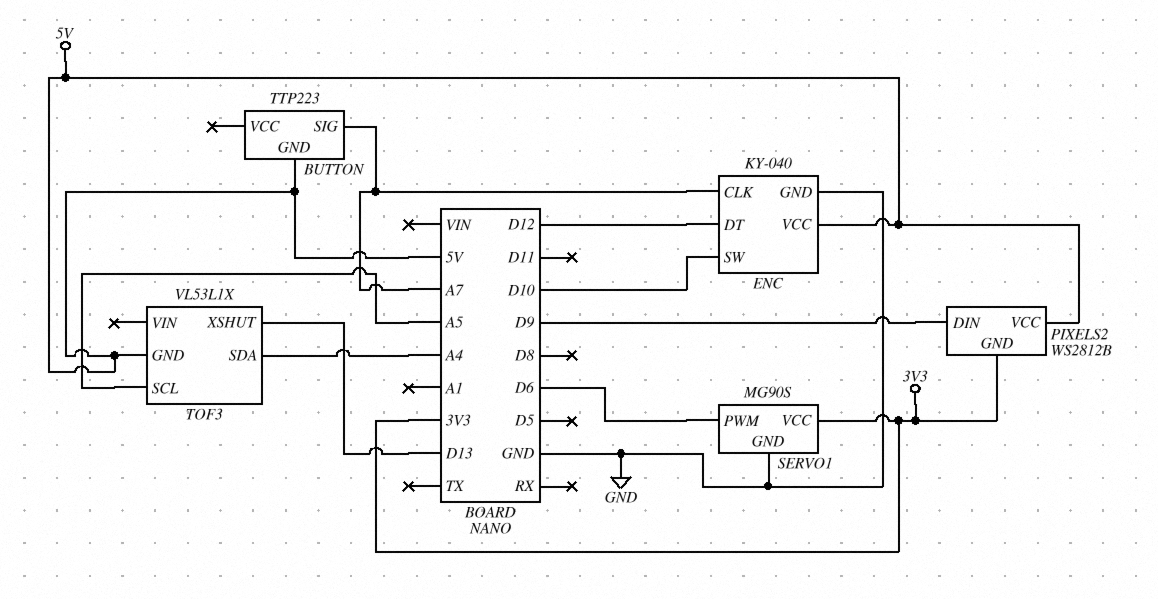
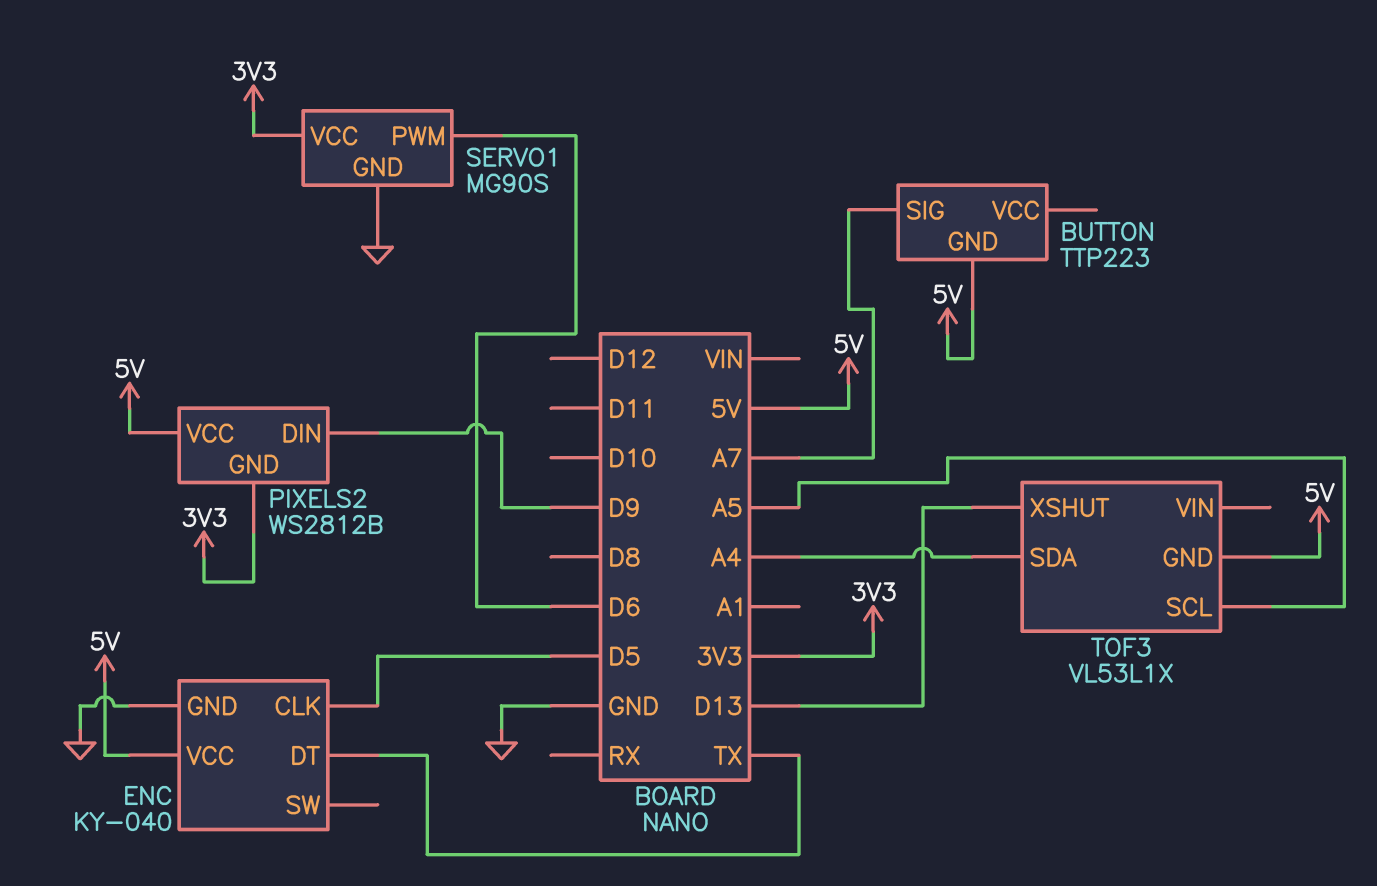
ENC pin CLK: A7 -> D5
ENC pin DT: D12 -> TX
ENC pin SW: D10 -> none

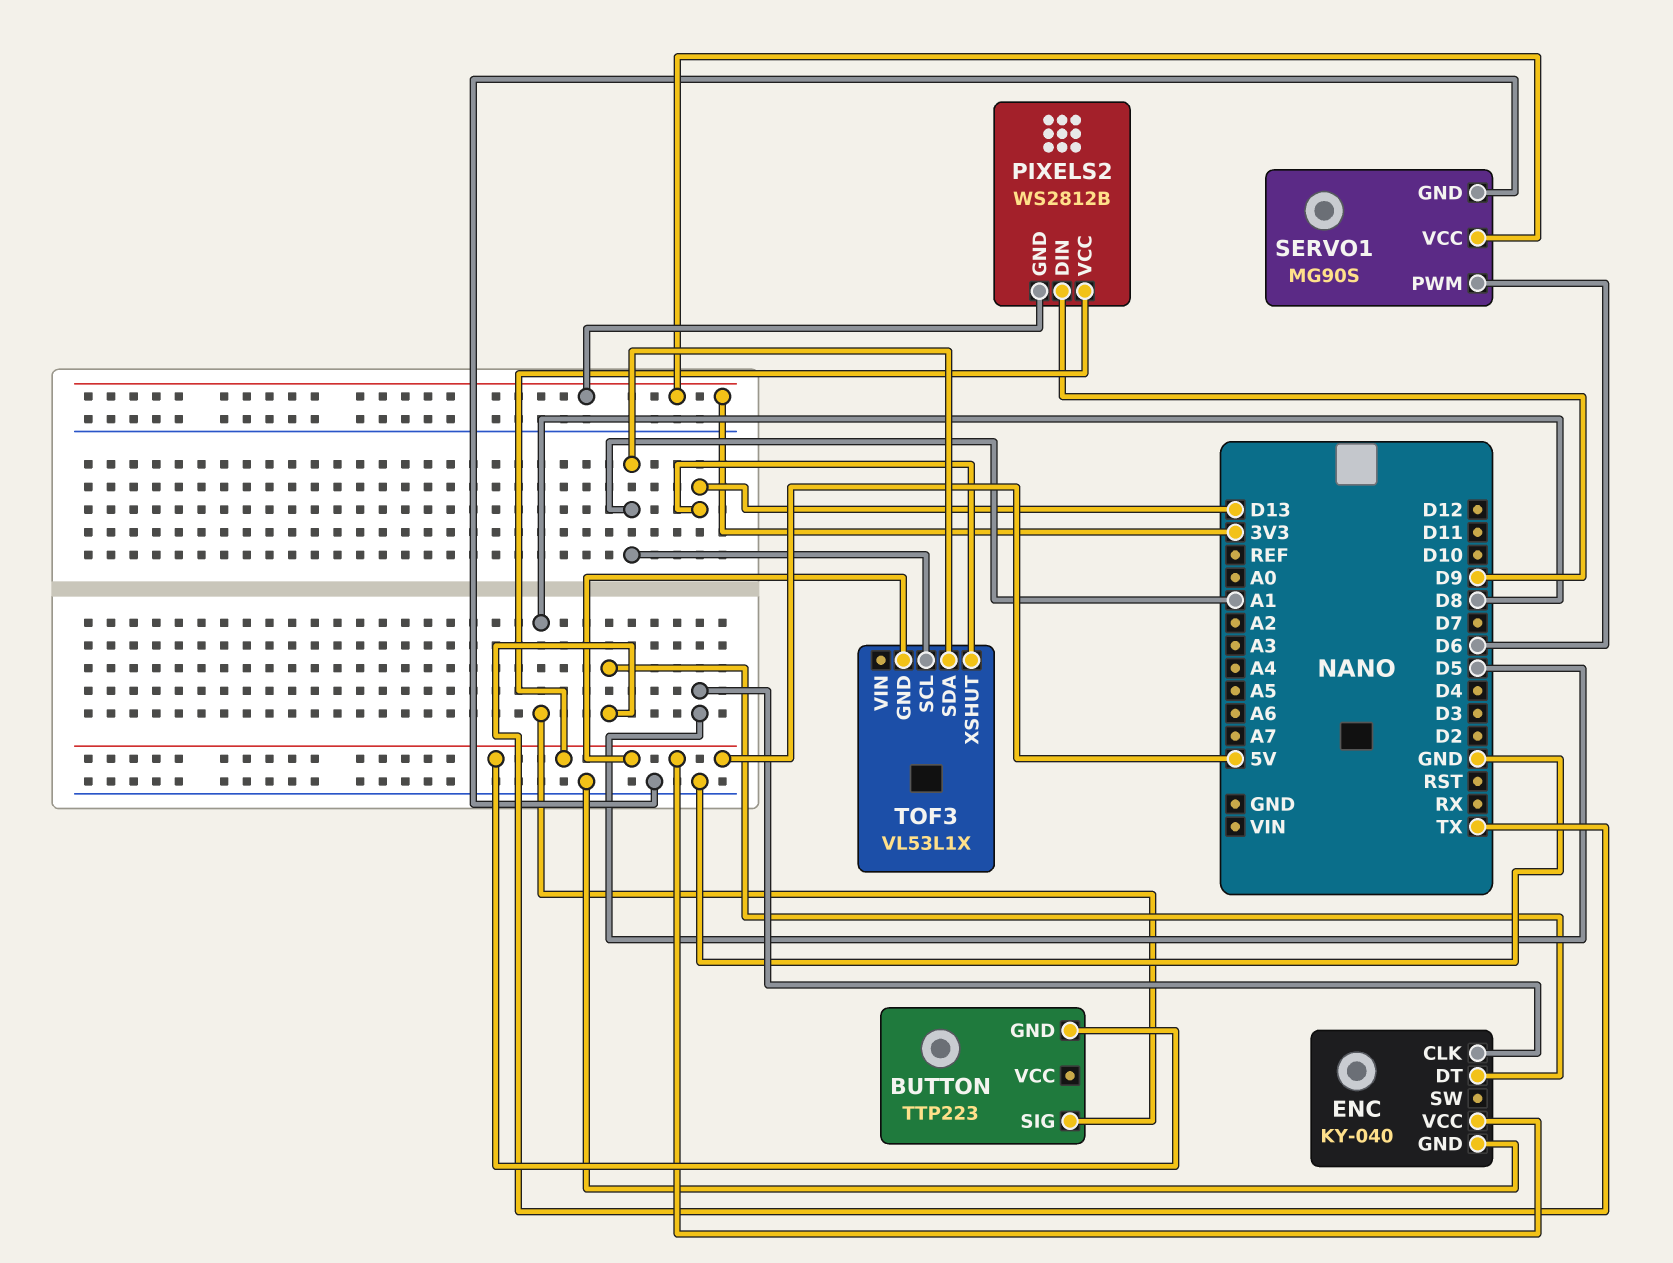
BUTTON pin SIG: A7 -> D8
TOF3 pin SCL: A5 -> A1
TOF3 pin SDA: A4 -> A1

